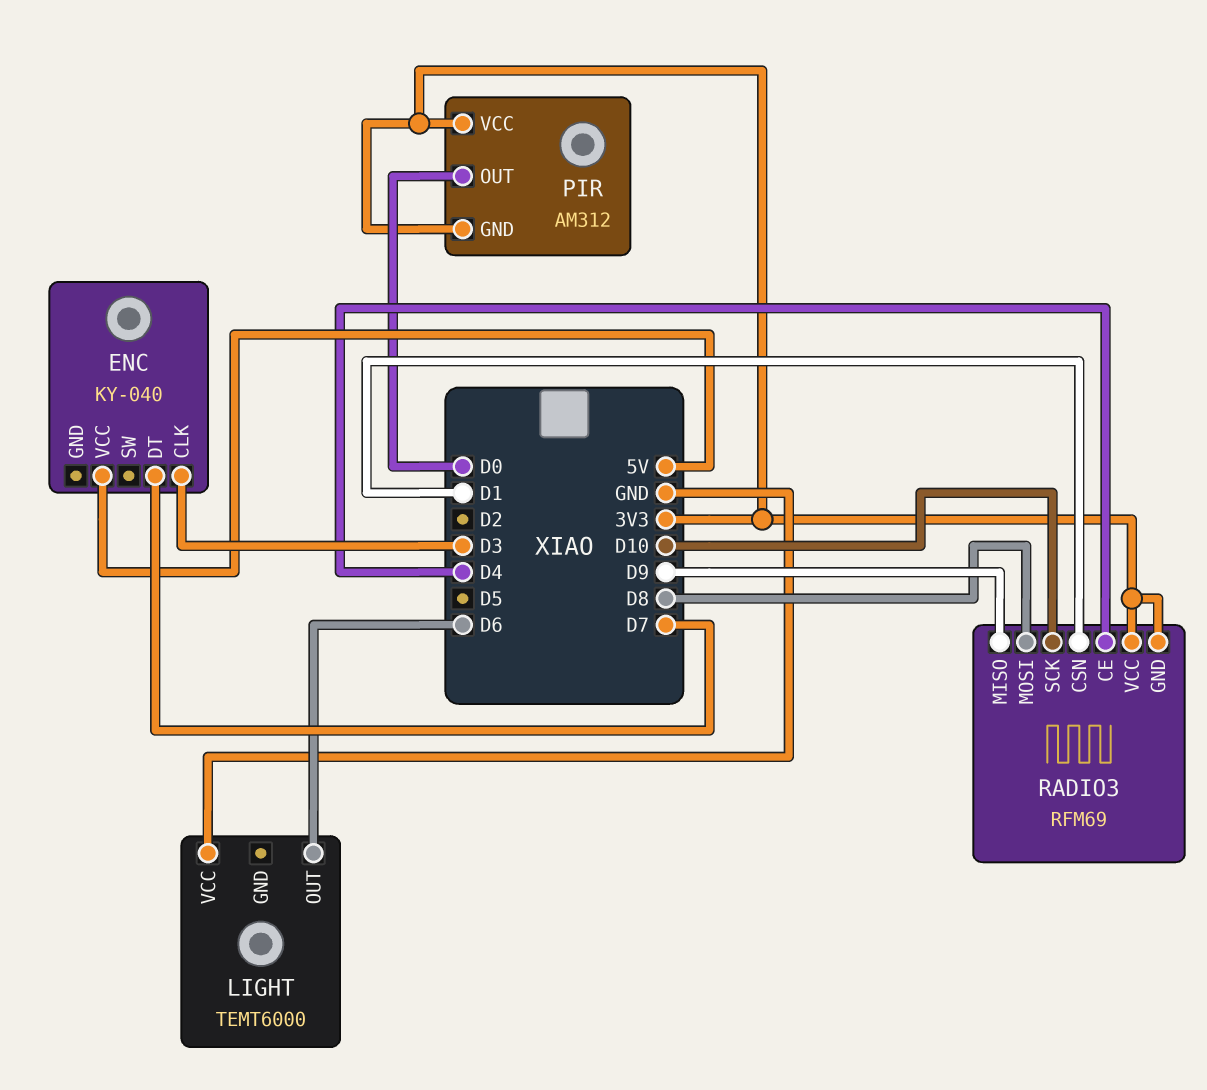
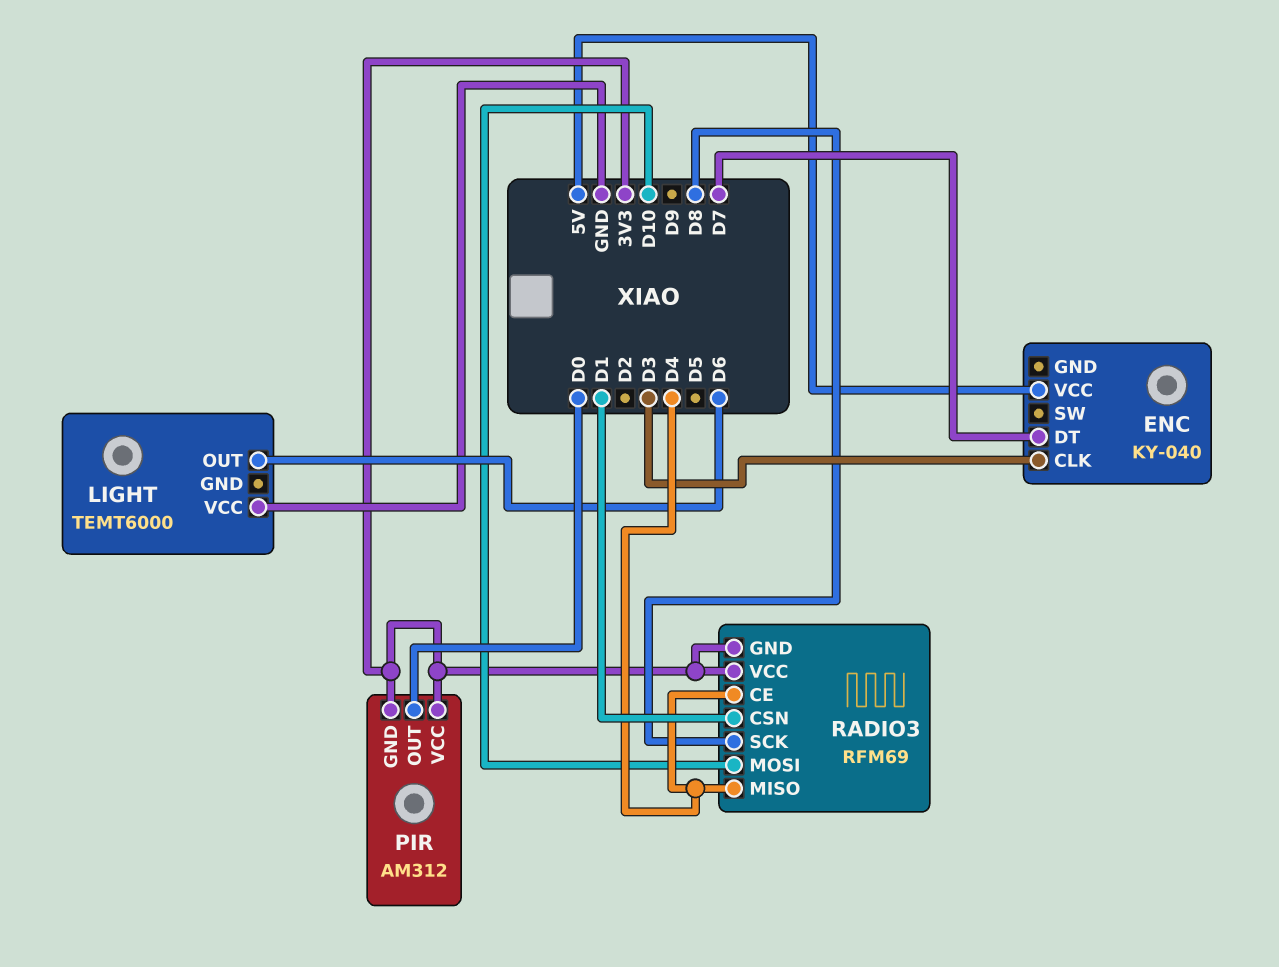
RADIO3 pin MISO: D9 -> D4
RADIO3 pin MOSI: D8 -> D10
RADIO3 pin SCK: D10 -> D8

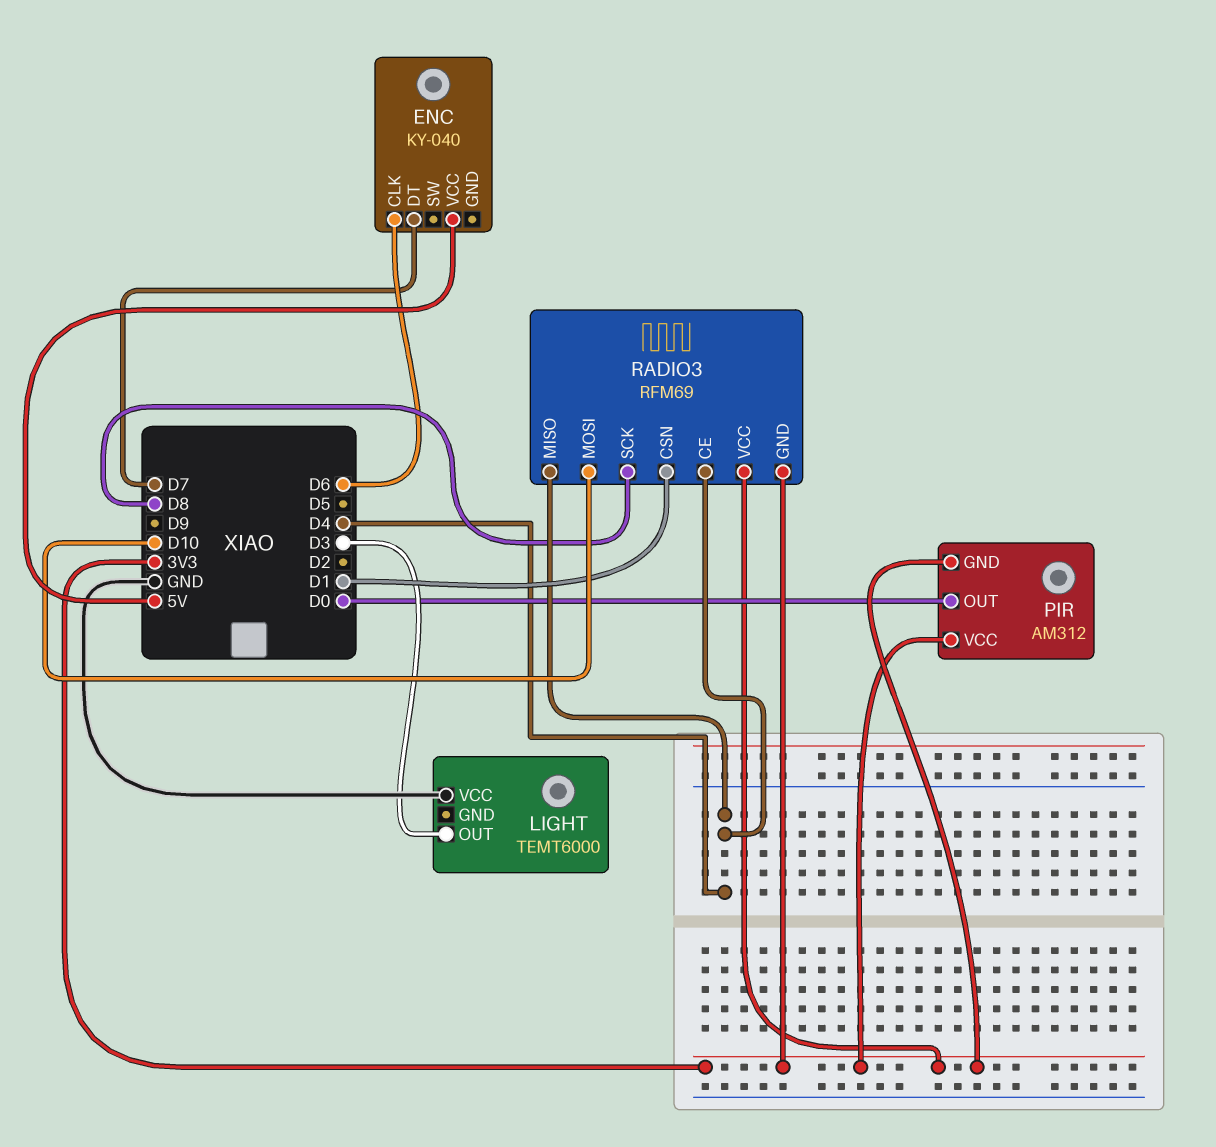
ENC pin CLK: D3 -> D6
LIGHT pin OUT: D6 -> D3

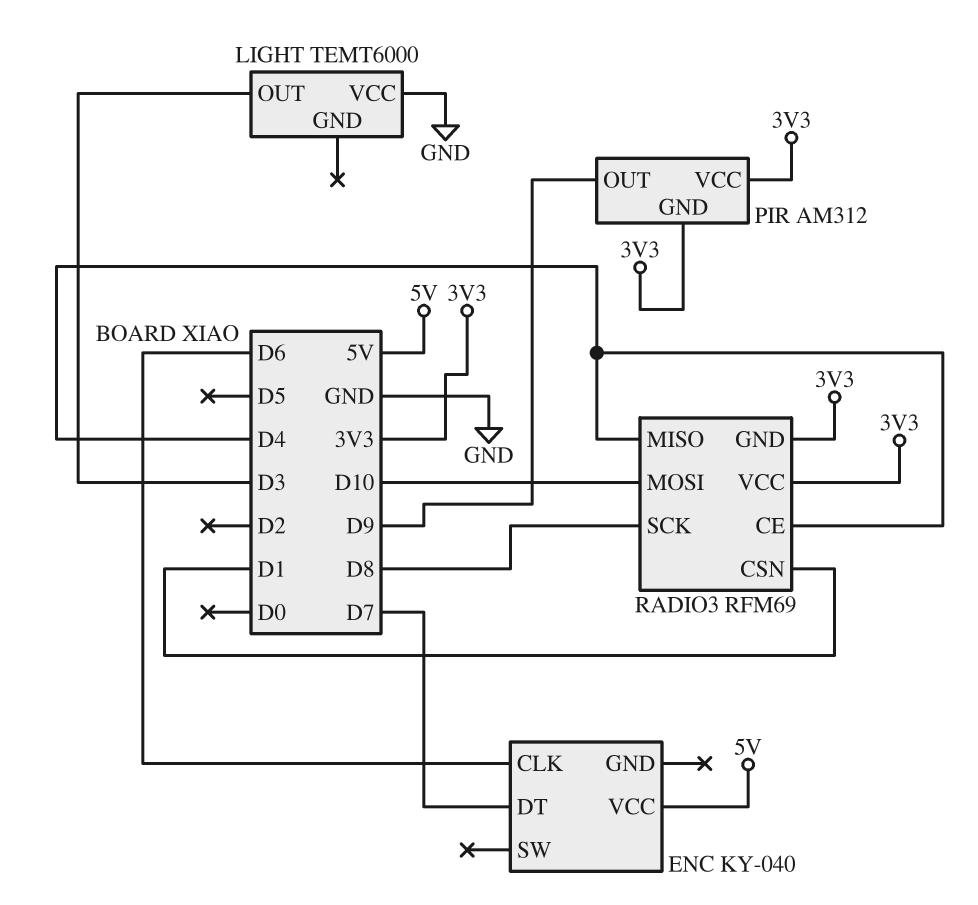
PIR pin OUT: D0 -> D9

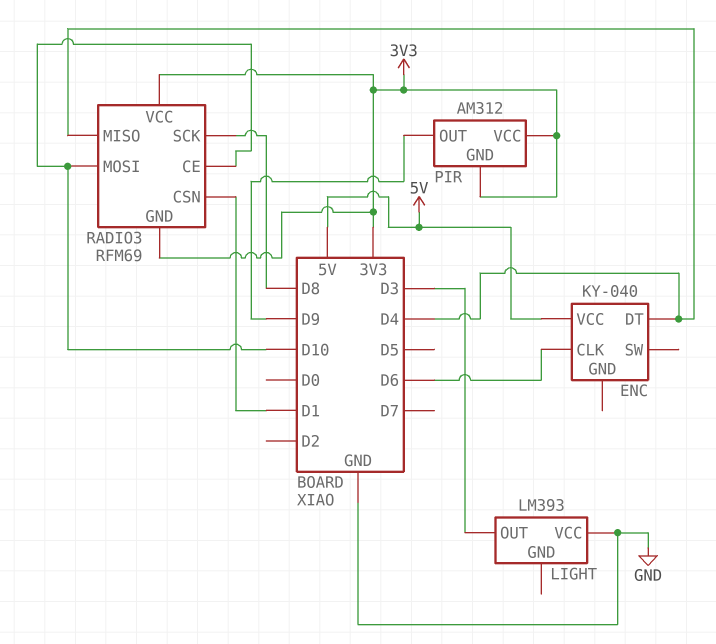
ENC pin DT: D7 -> D4
LIGHT: TEMT6000 -> LM393
RADIO3 pin CE: D4 -> D10

